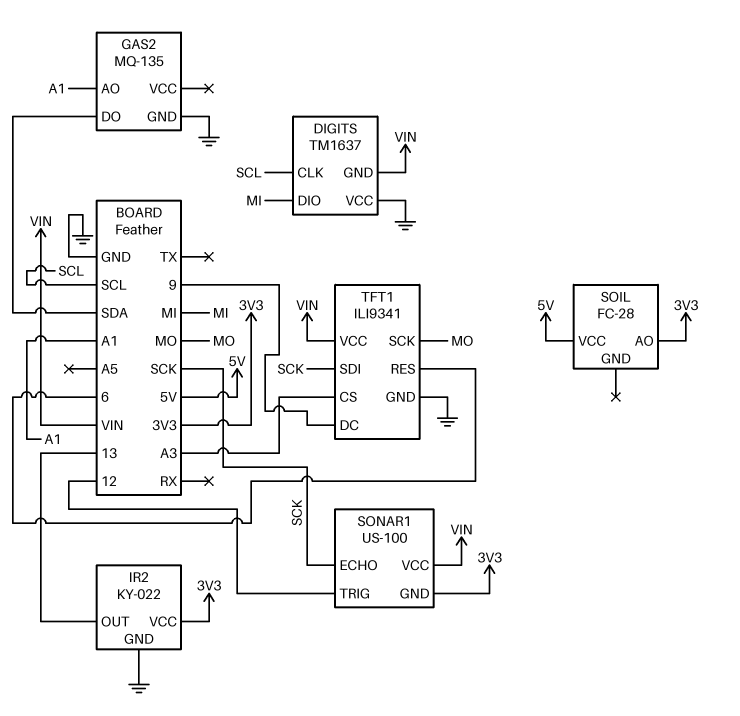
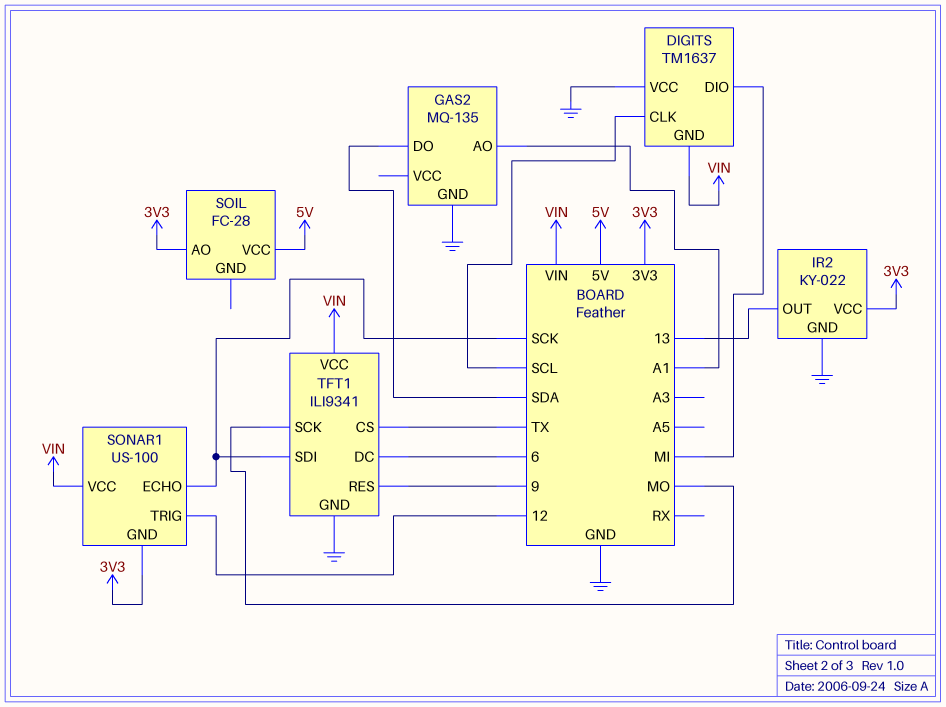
TFT1 pin CS: A3 -> TX
TFT1 pin DC: 9 -> 6
TFT1 pin RES: 6 -> 9

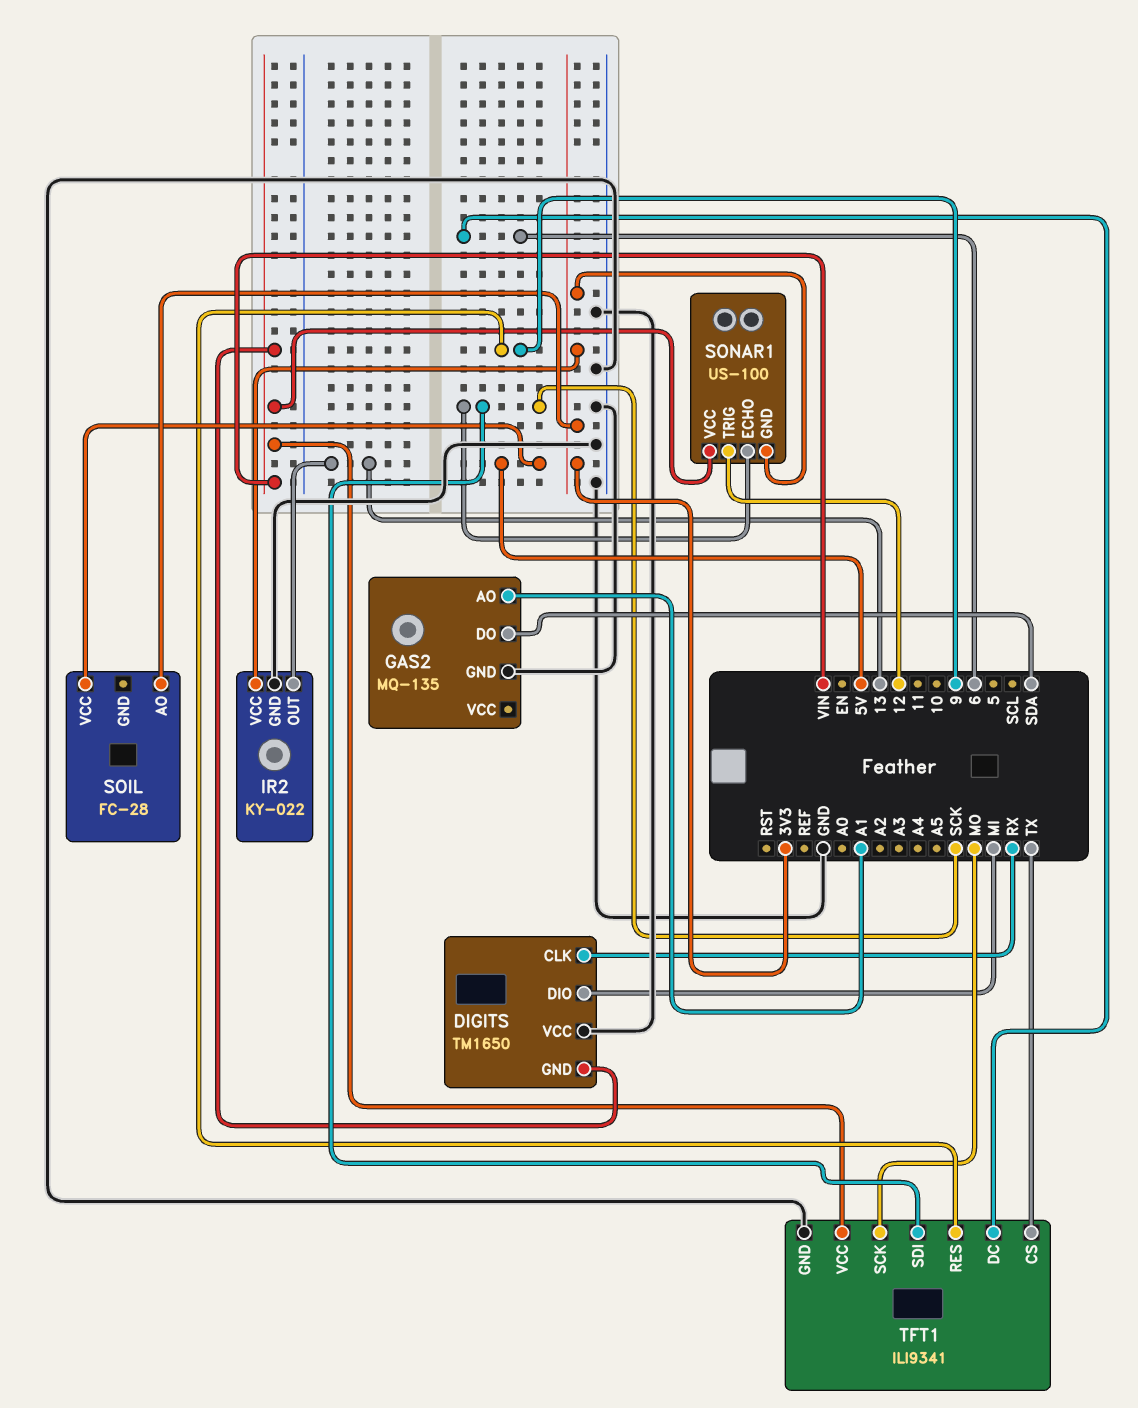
DIGITS: TM1637 -> TM1650
DIGITS pin CLK: SCL -> RX

